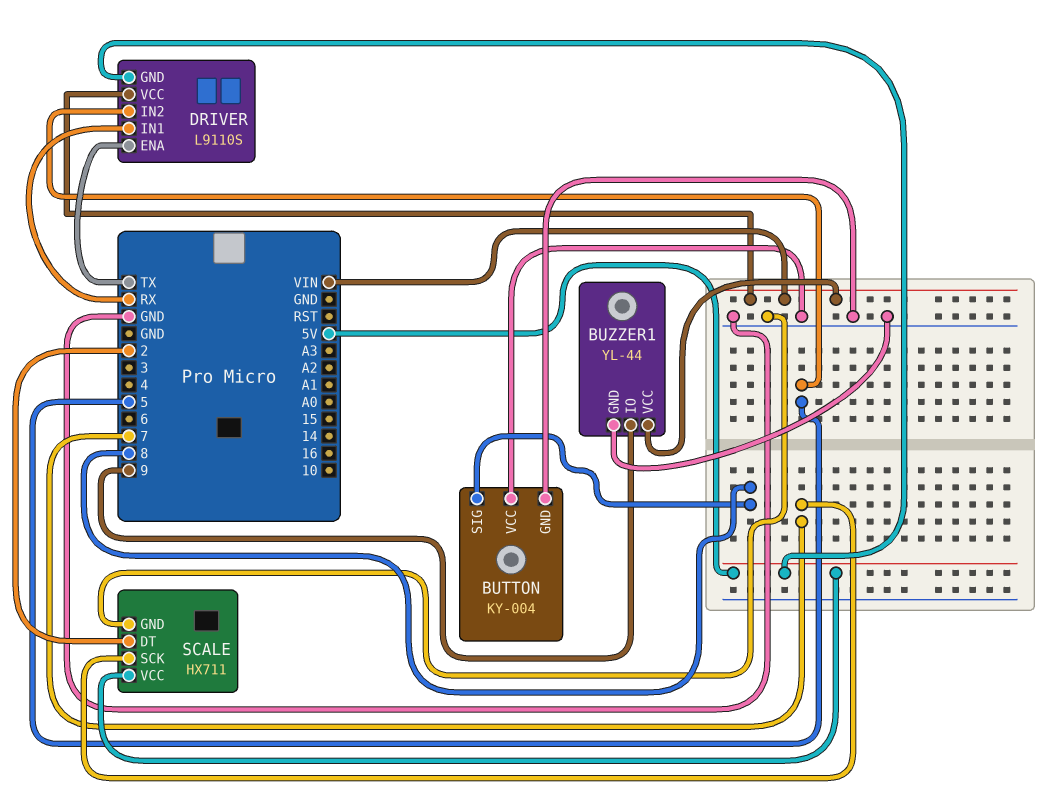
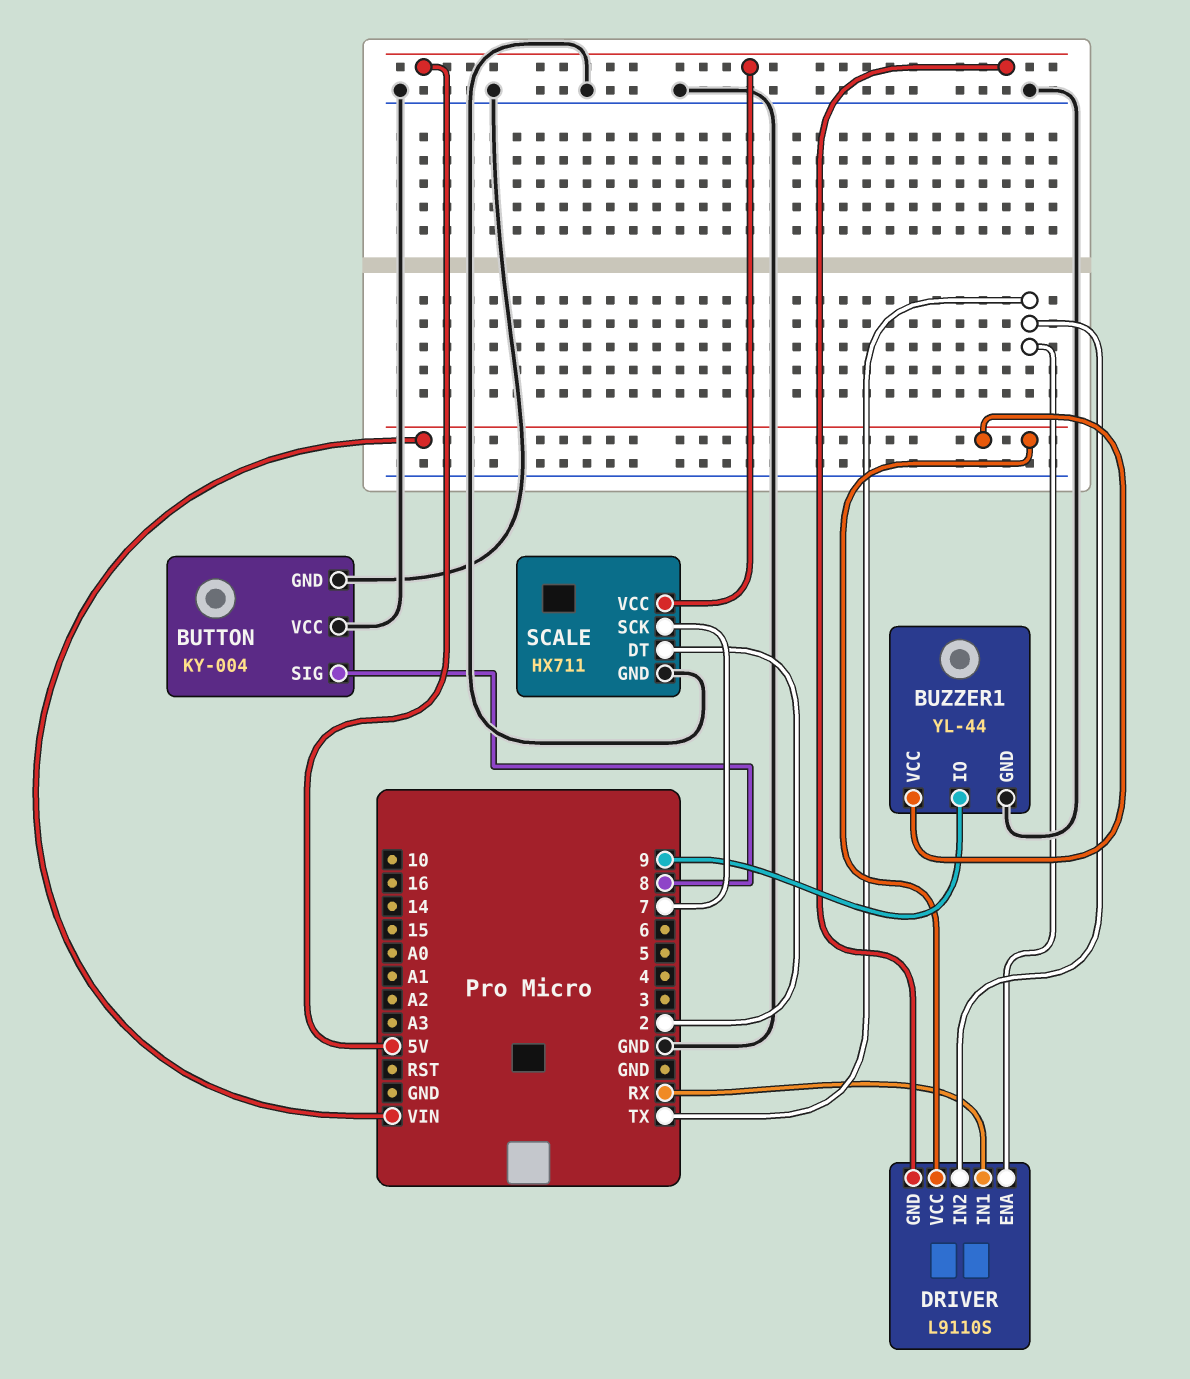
DRIVER pin IN2: 5 -> TX

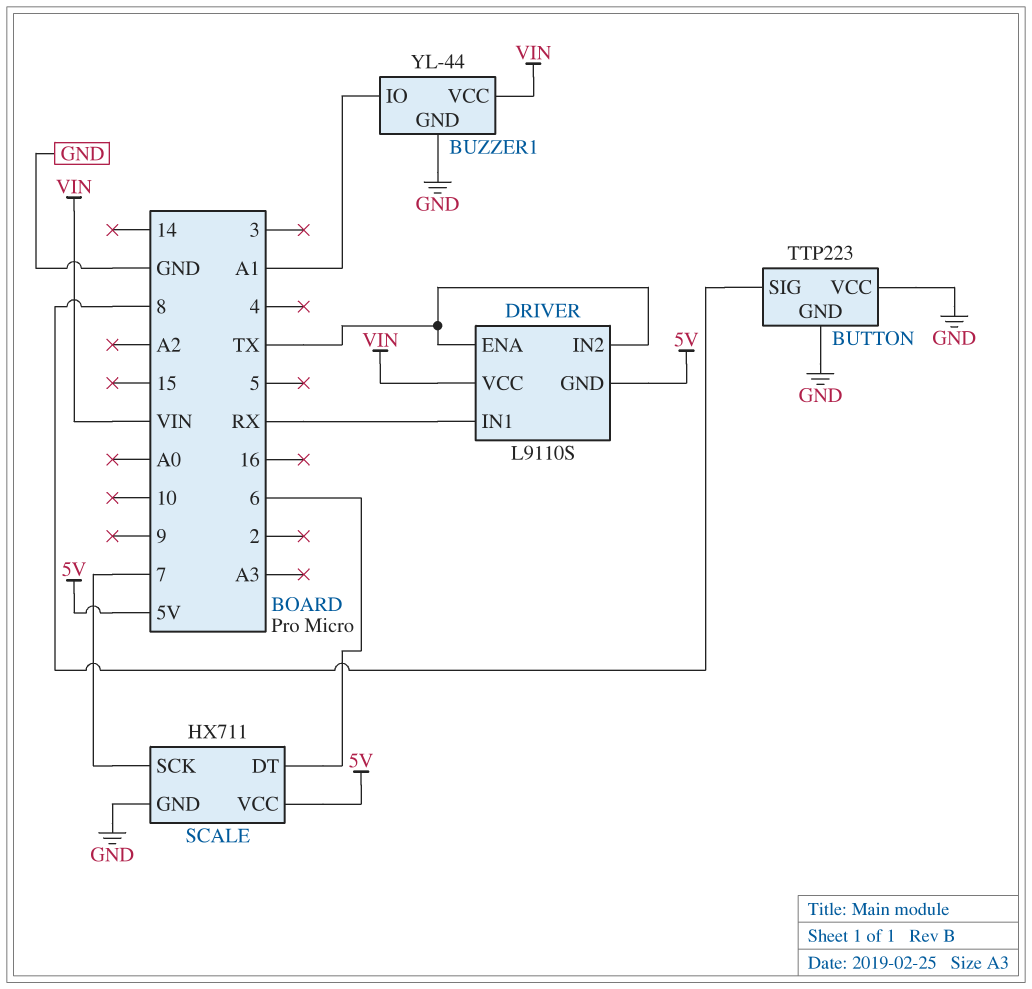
BUTTON: KY-004 -> TTP223
BUZZER1 pin IO: 9 -> A1
SCALE pin DT: 2 -> 6

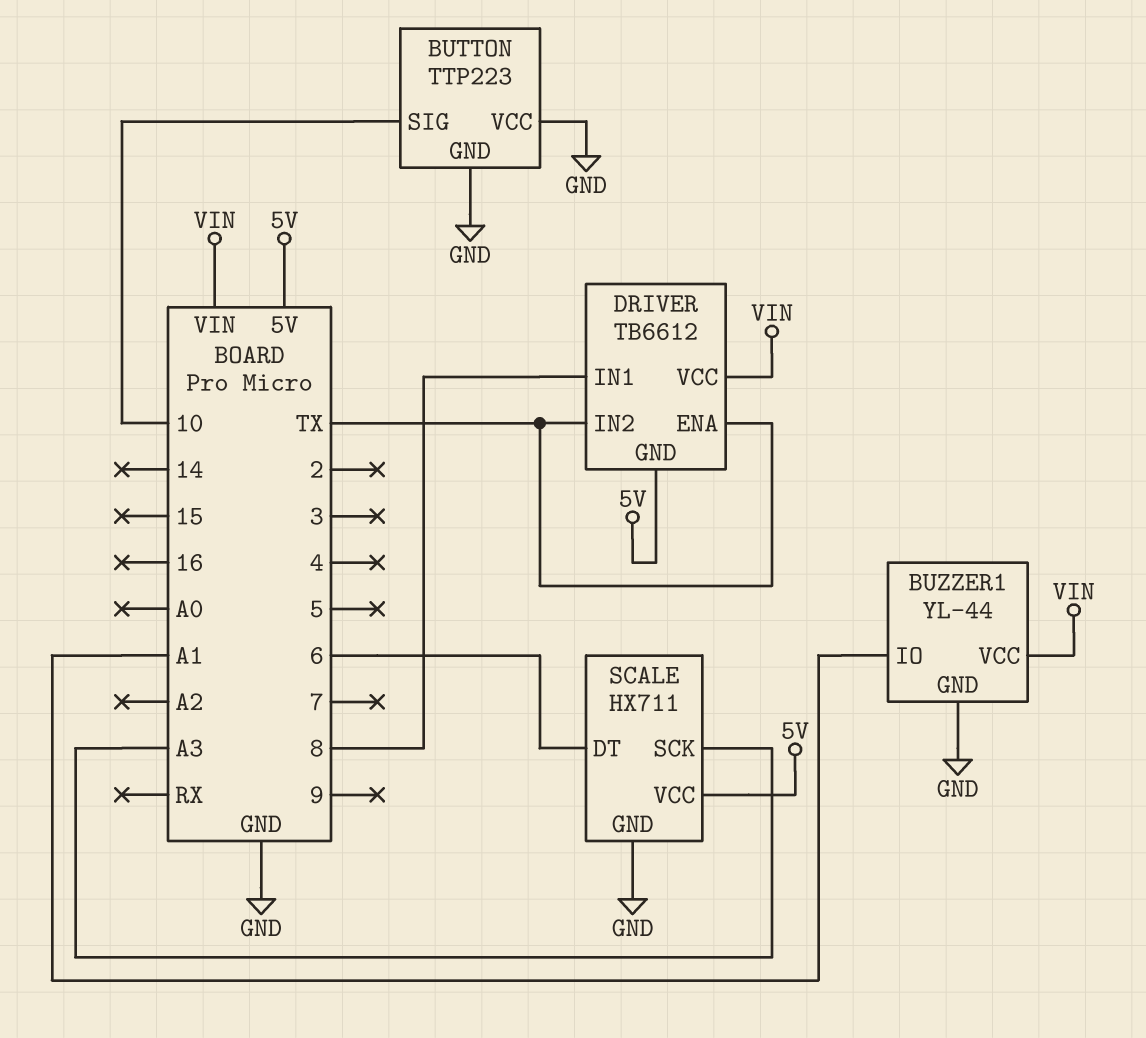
BUTTON pin SIG: 8 -> 10
DRIVER: L9110S -> TB6612
DRIVER pin IN1: RX -> 8
SCALE pin SCK: 7 -> A3

